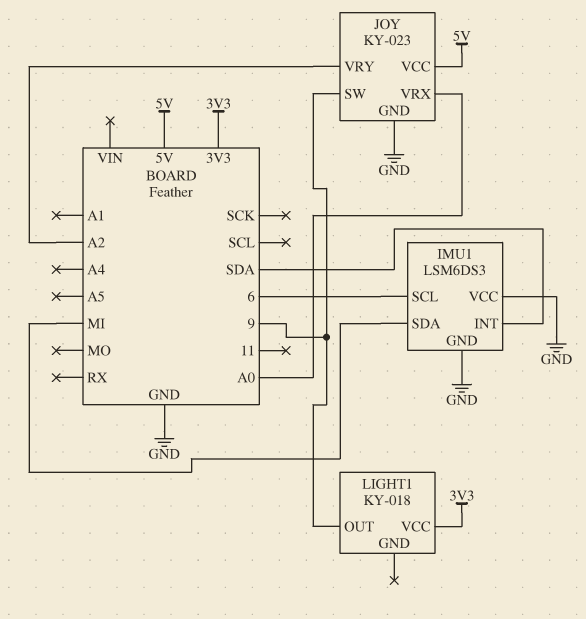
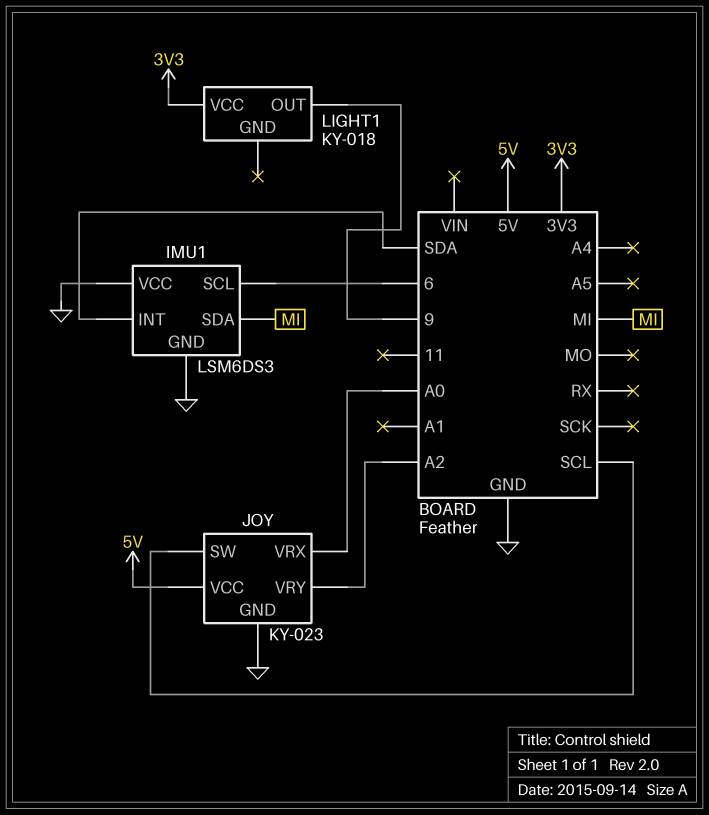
JOY pin SW: 9 -> SCL

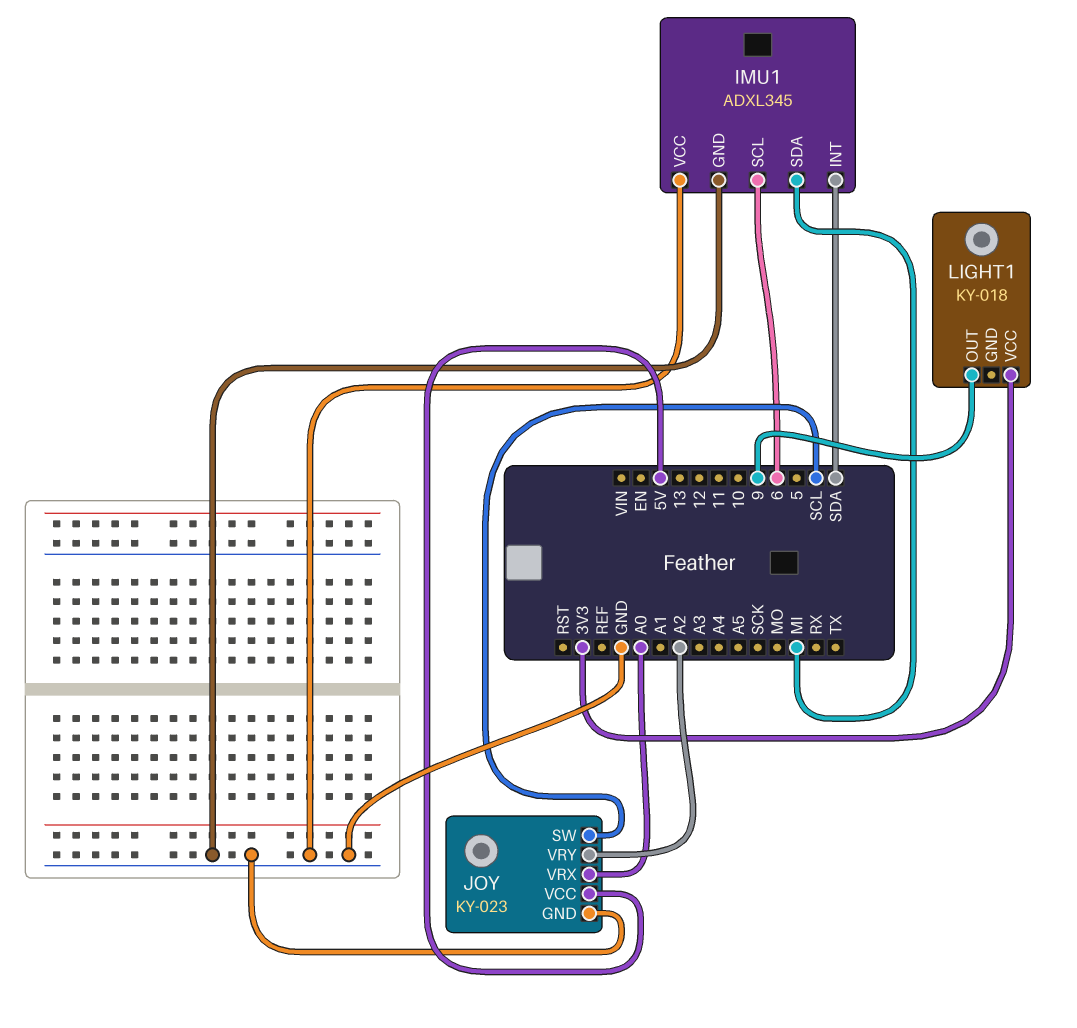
IMU1: LSM6DS3 -> ADXL345

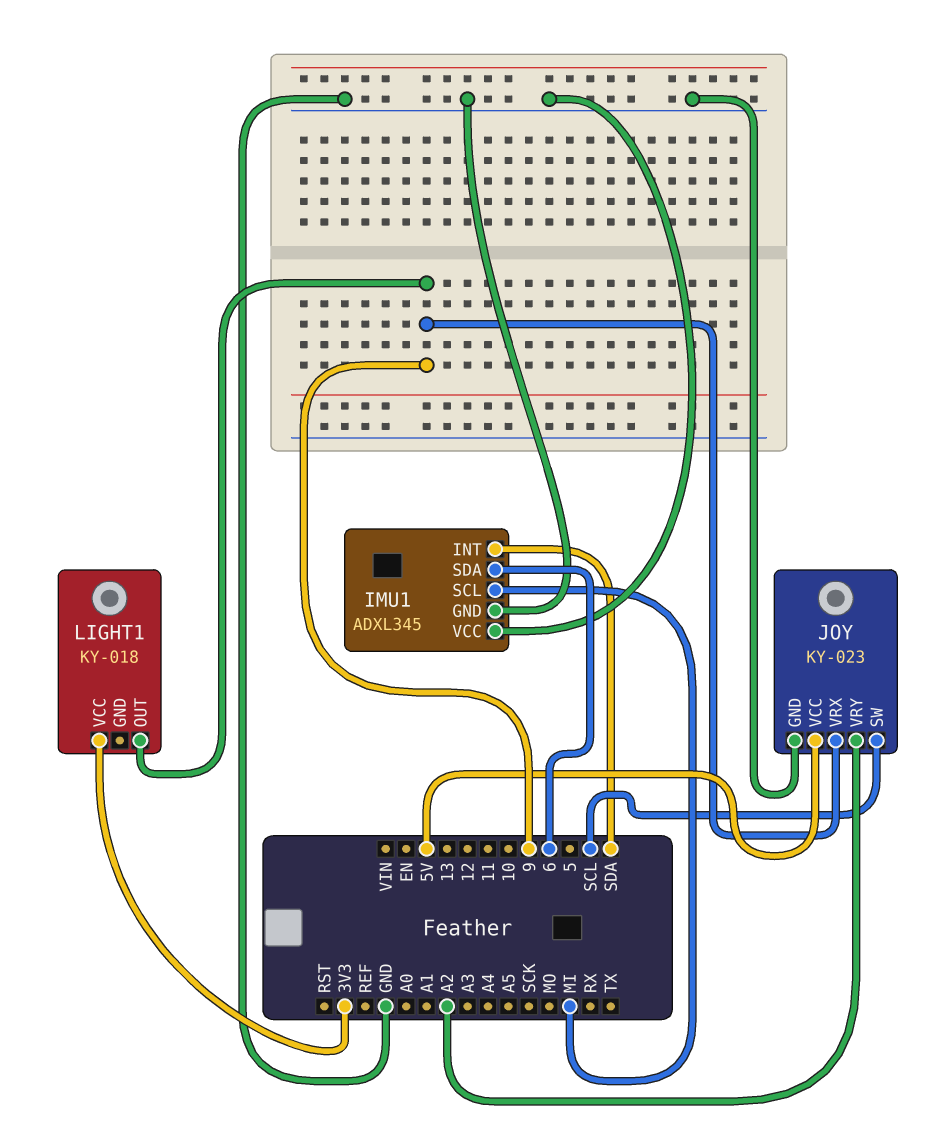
IMU1 pin SCL: 6 -> MI
IMU1 pin SDA: MI -> 6
JOY pin VRX: A0 -> 9

